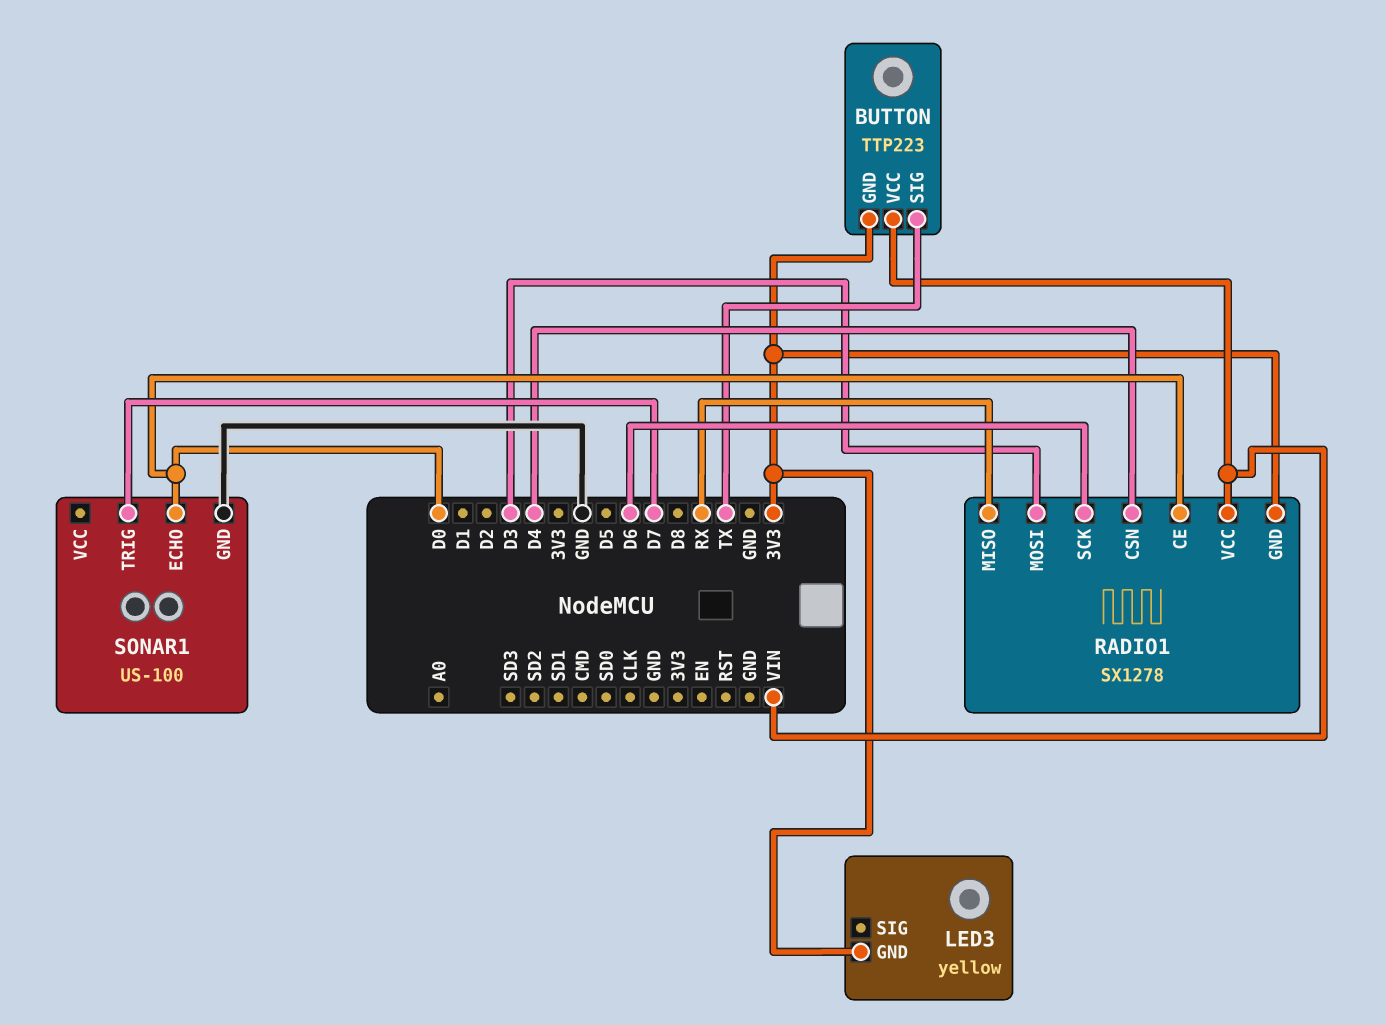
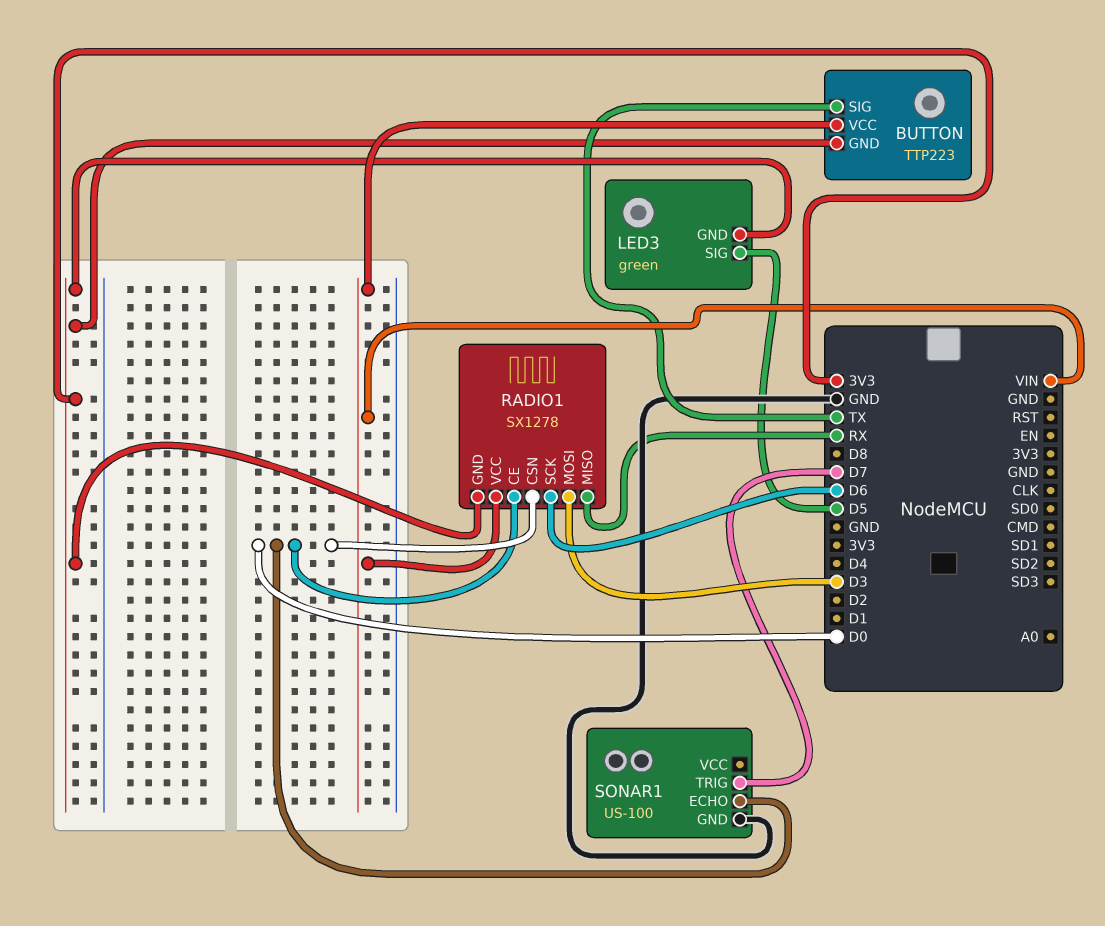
LED3: yellow -> green
LED3 pin SIG: none -> D5
RADIO1 pin CSN: D4 -> D0

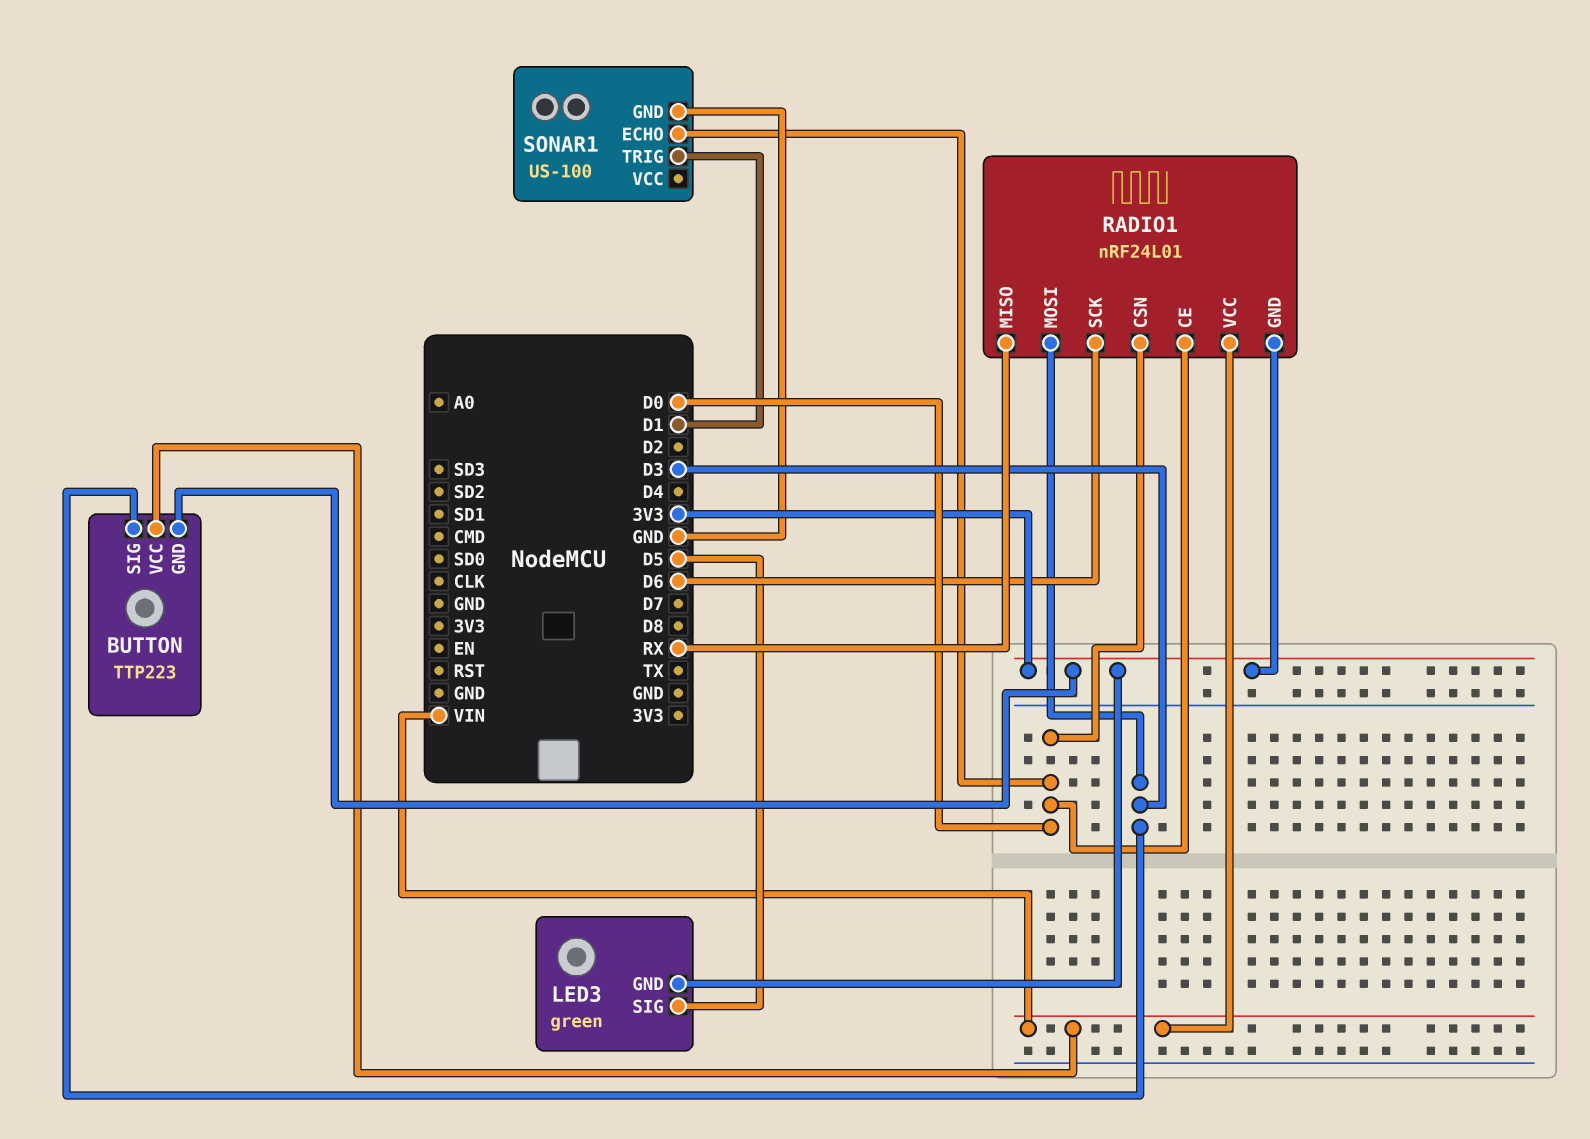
BUTTON pin SIG: TX -> D3
RADIO1: SX1278 -> nRF24L01
SONAR1 pin TRIG: D7 -> D1

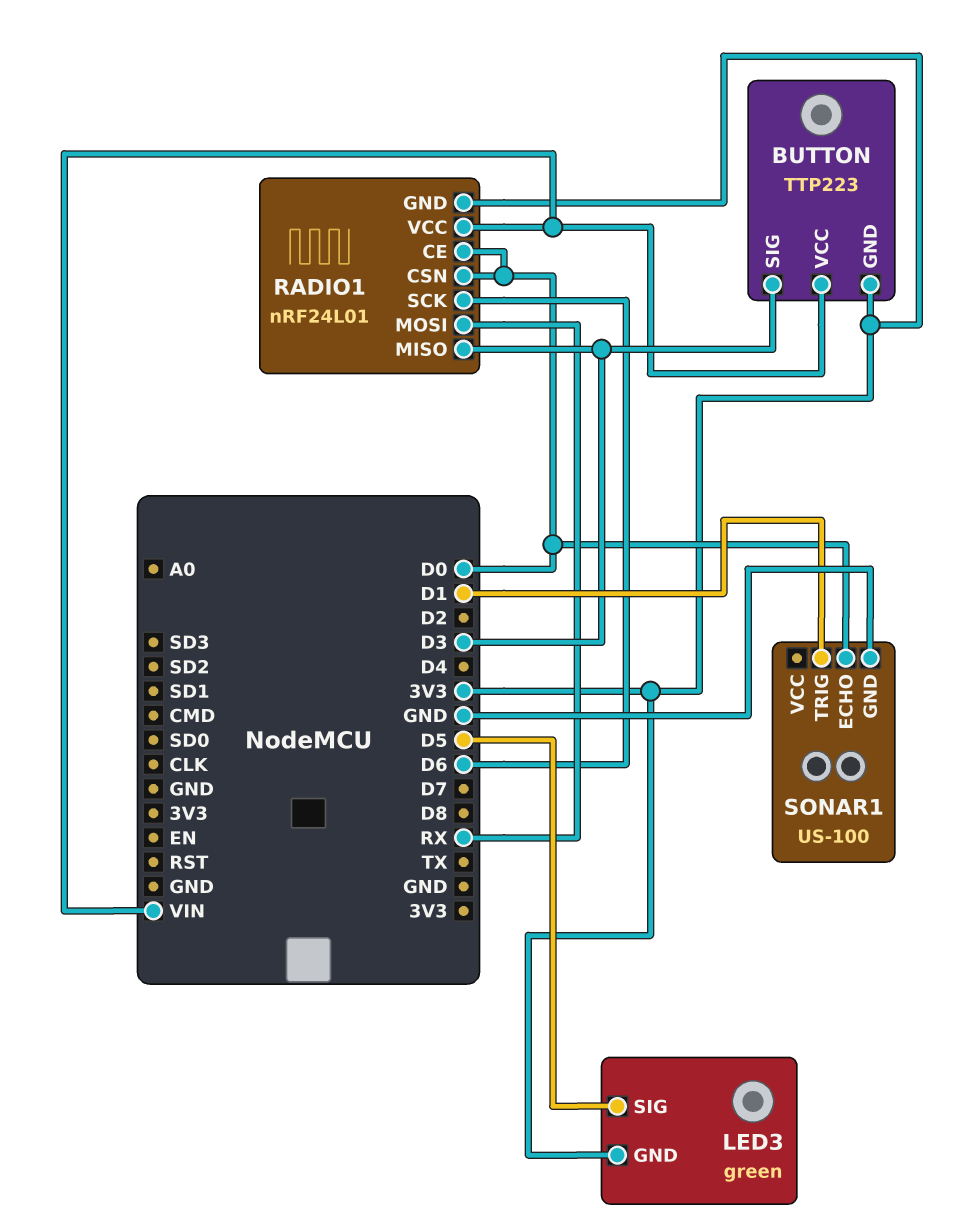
RADIO1 pin MISO: RX -> D3
RADIO1 pin MOSI: D3 -> RX

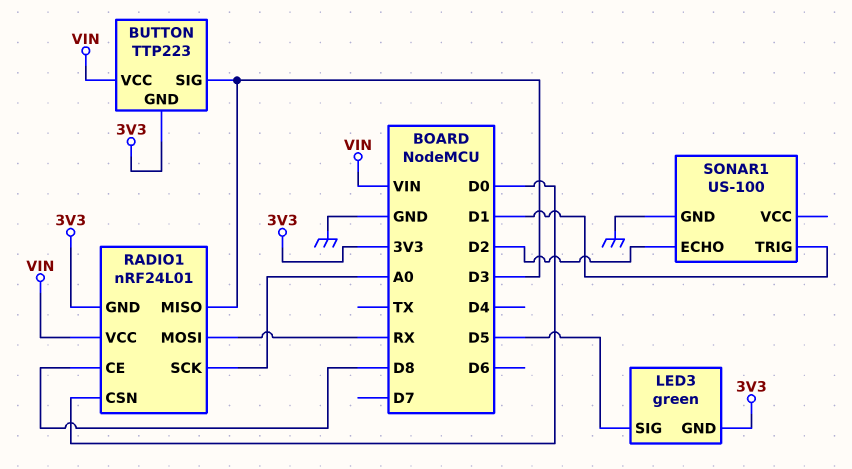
RADIO1 pin CE: D0 -> D8
RADIO1 pin SCK: D6 -> A0
SONAR1 pin ECHO: D0 -> D2

